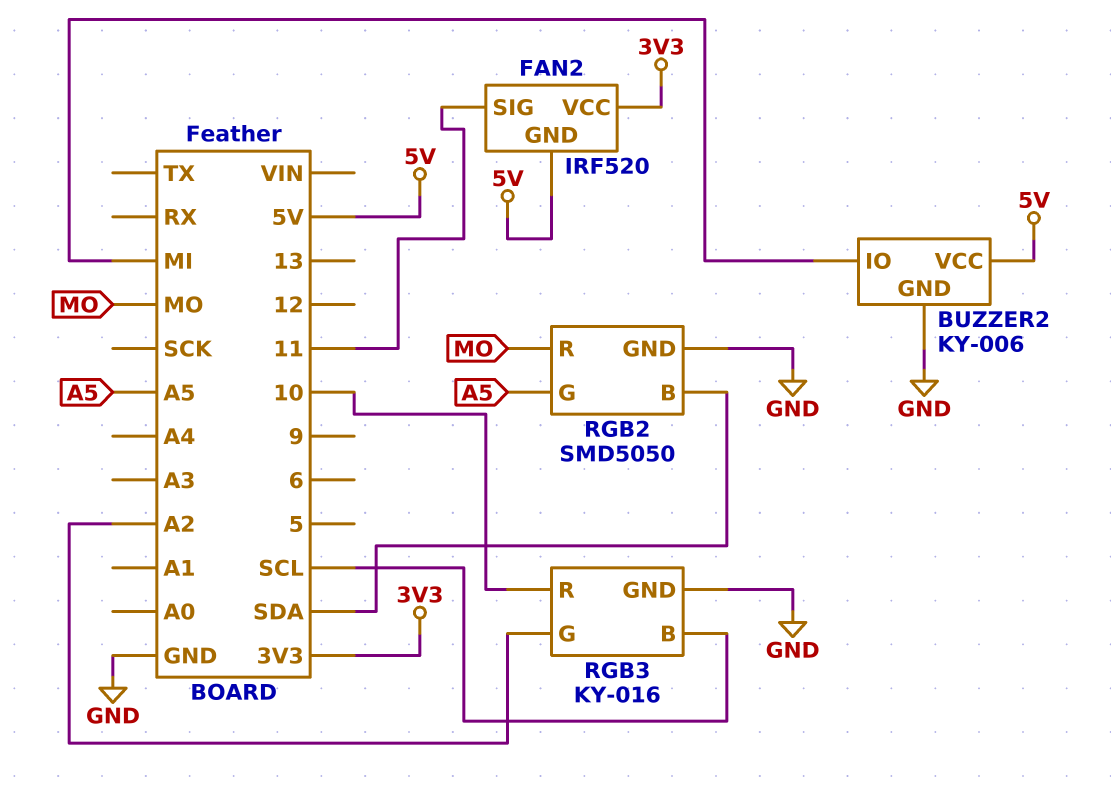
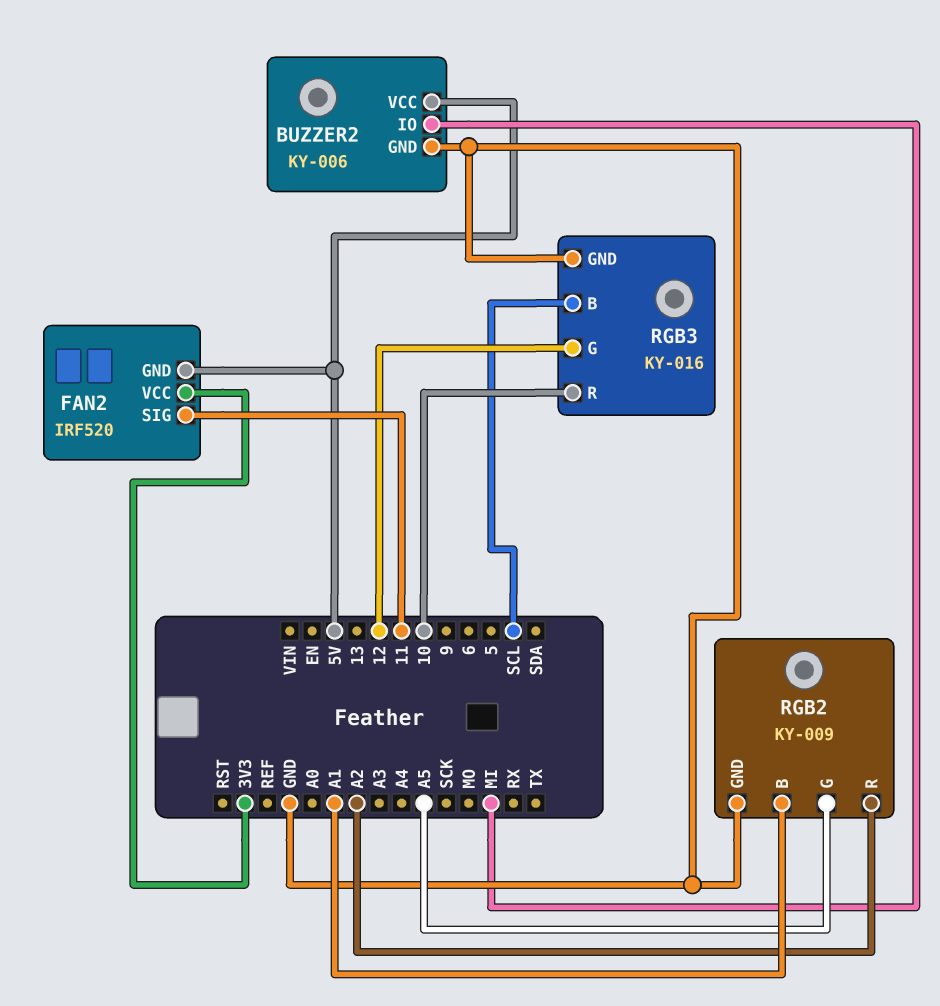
RGB2: SMD5050 -> KY-009
RGB2 pin B: SDA -> A1
RGB2 pin R: MO -> A2
RGB3 pin G: A2 -> 12

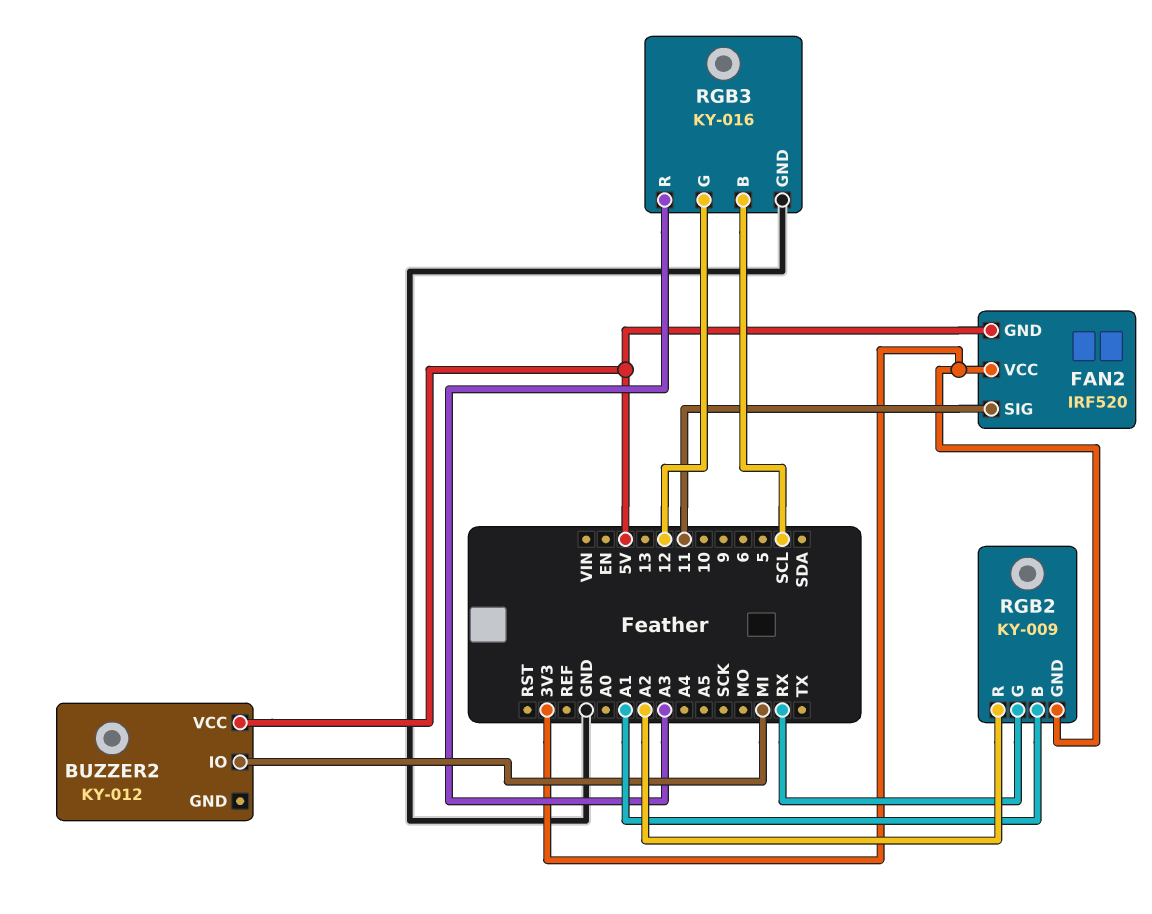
BUZZER2: KY-006 -> KY-012
BUZZER2 pin GND: GND -> none
RGB2 pin G: A5 -> RX
RGB2 pin GND: GND -> 3V3
RGB3 pin R: 10 -> A3

